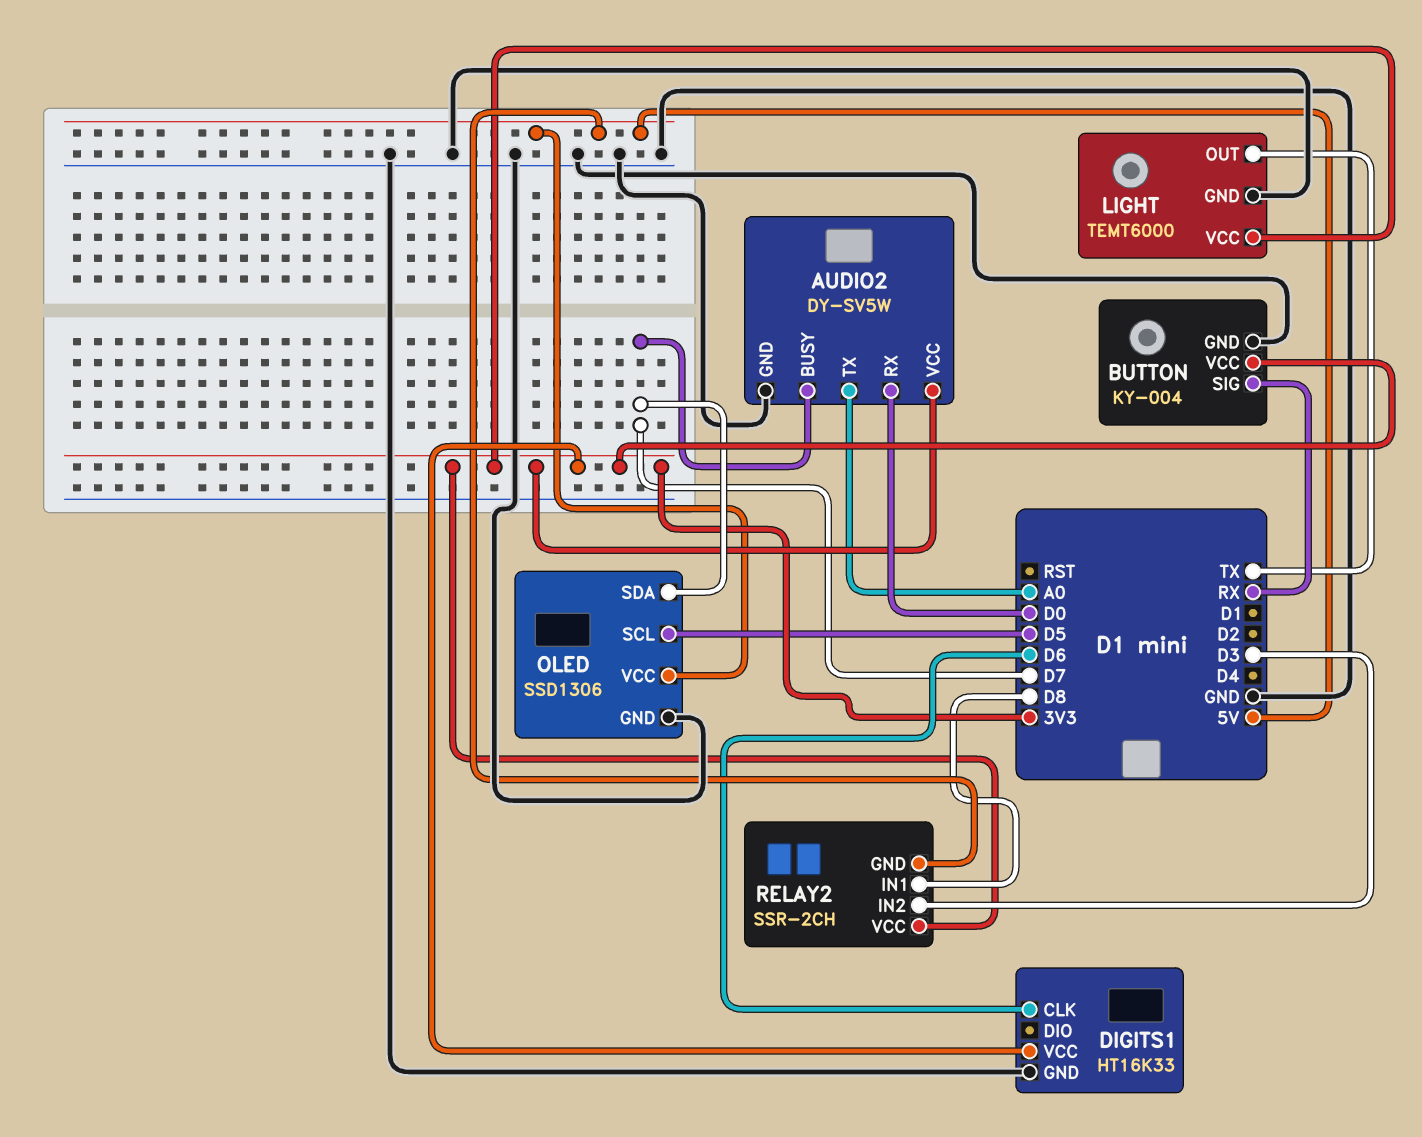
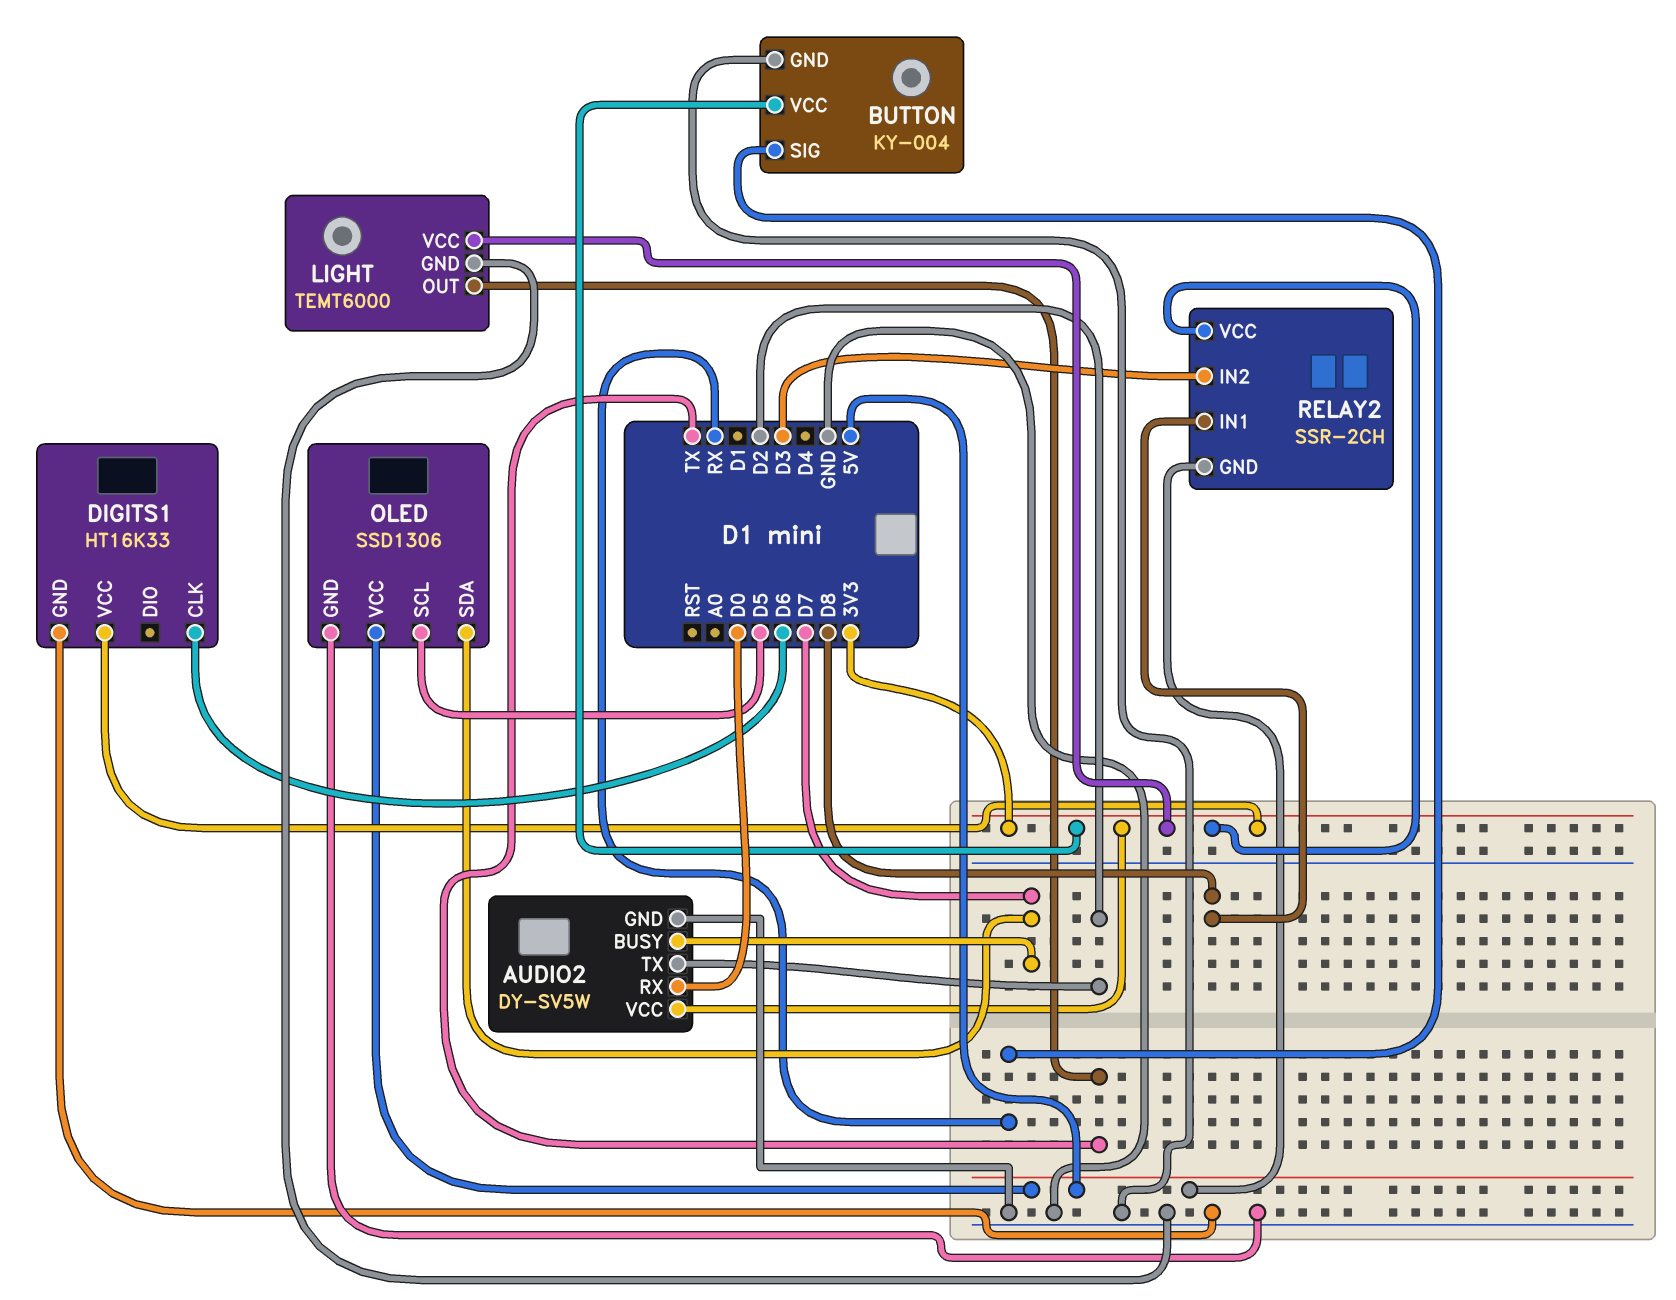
AUDIO2 pin TX: A0 -> D2

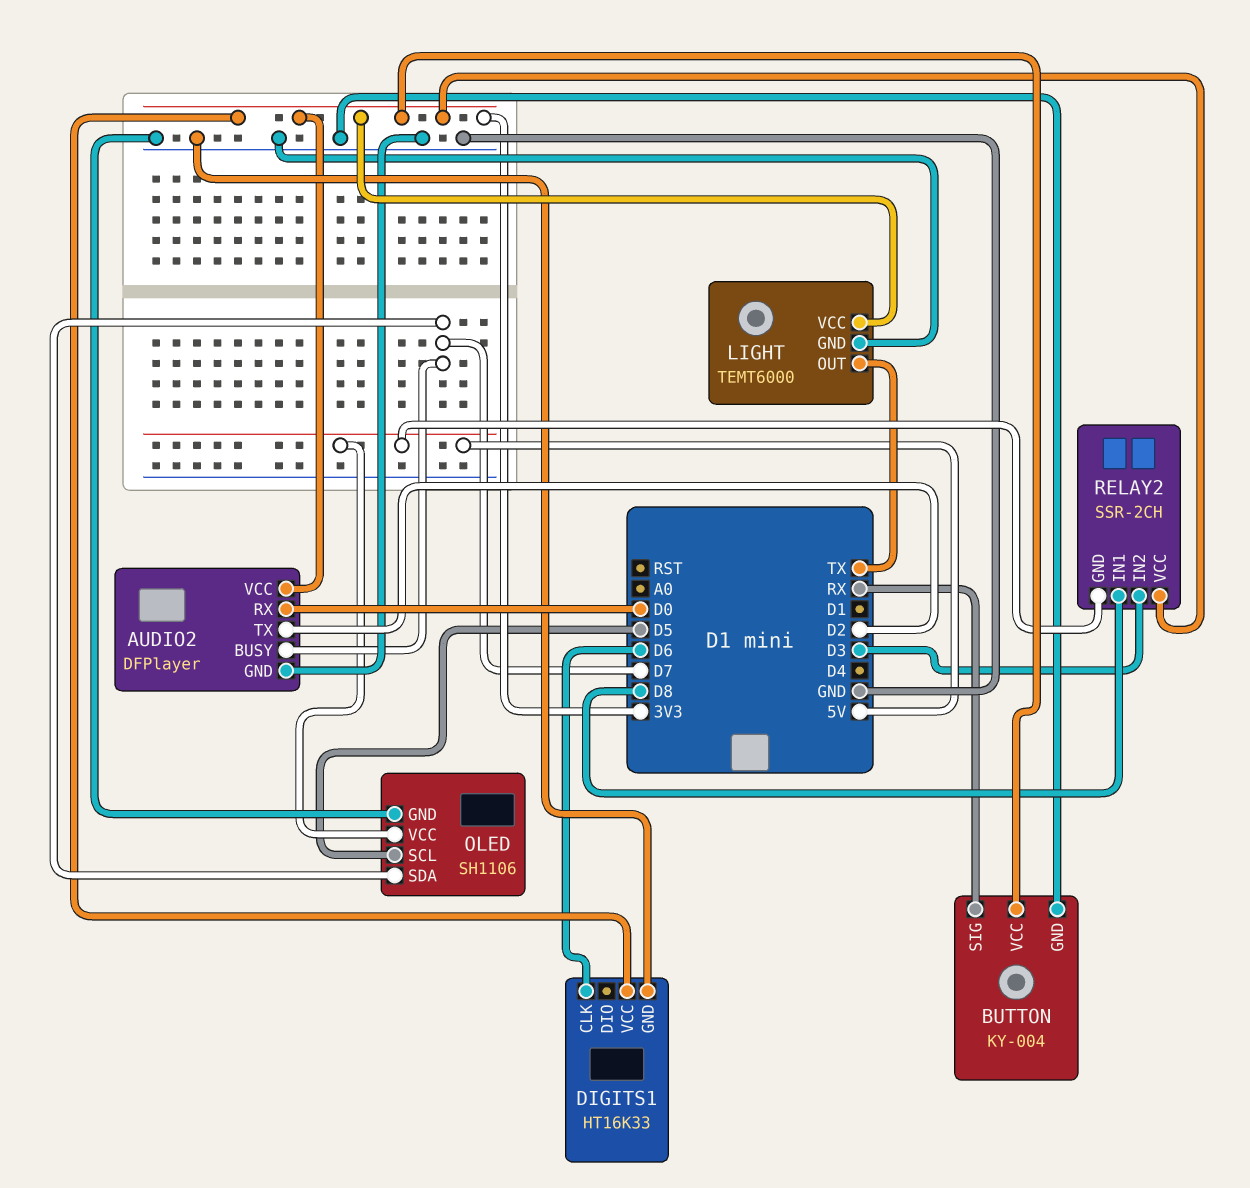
AUDIO2: DY-SV5W -> DFPlayer
OLED: SSD1306 -> SH1106

